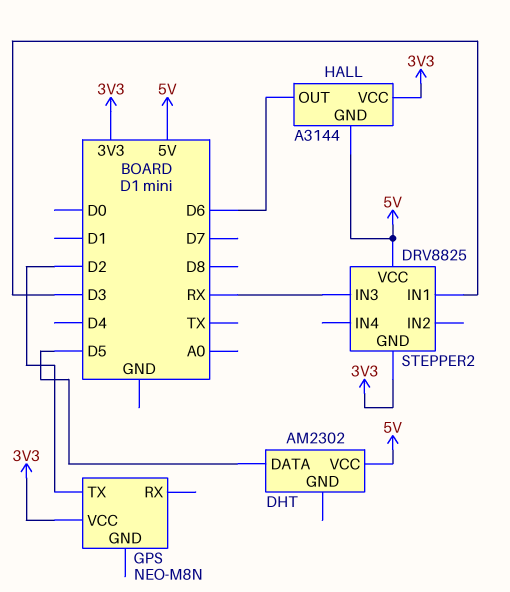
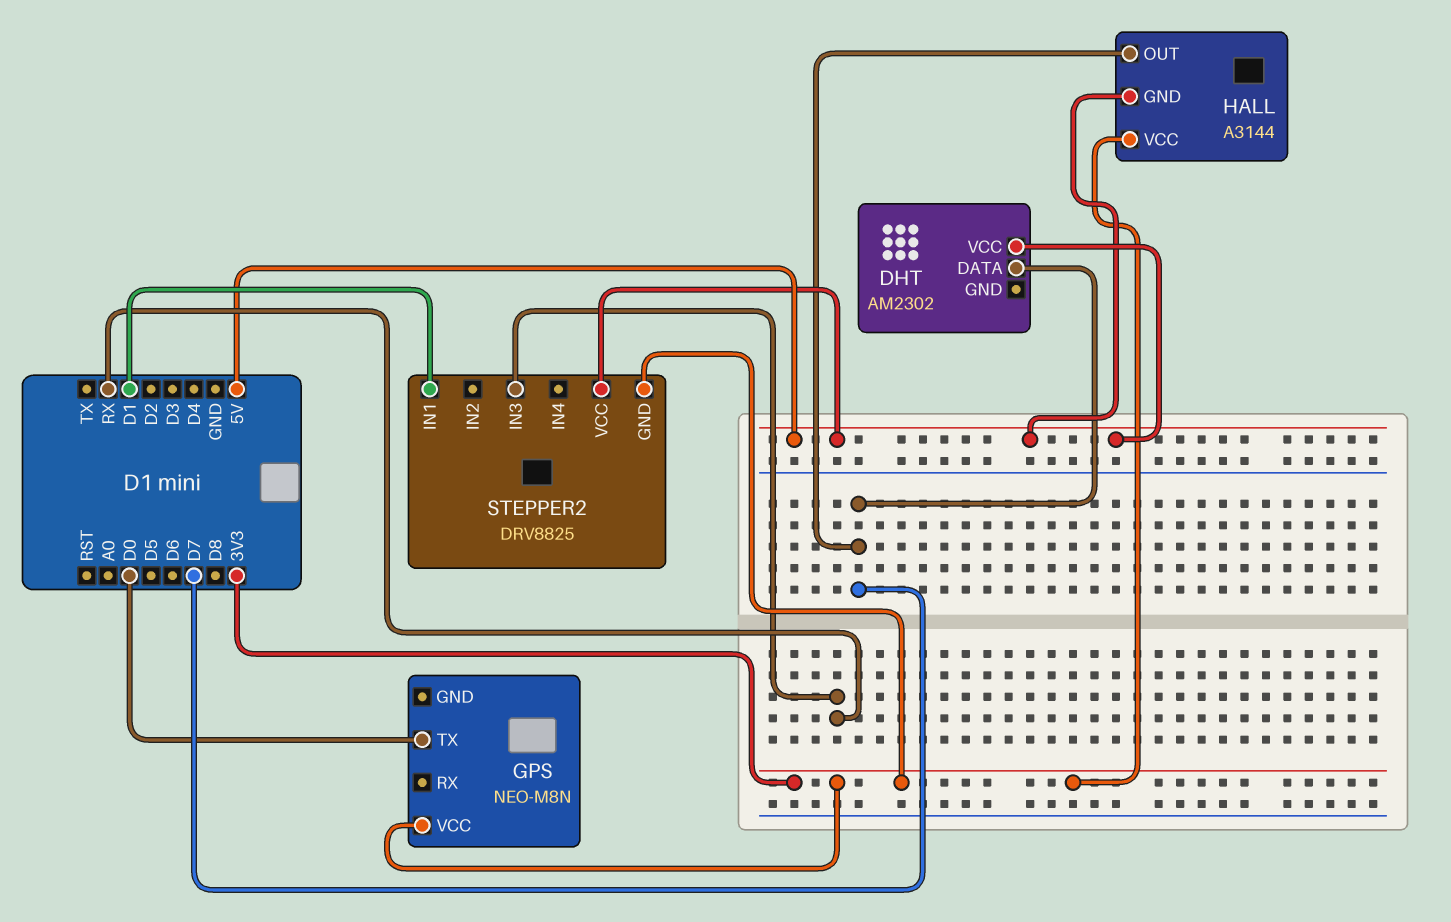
DHT pin DATA: D5 -> D7
GPS pin TX: D2 -> D0
HALL pin OUT: D6 -> D7
STEPPER2 pin IN1: D3 -> D1

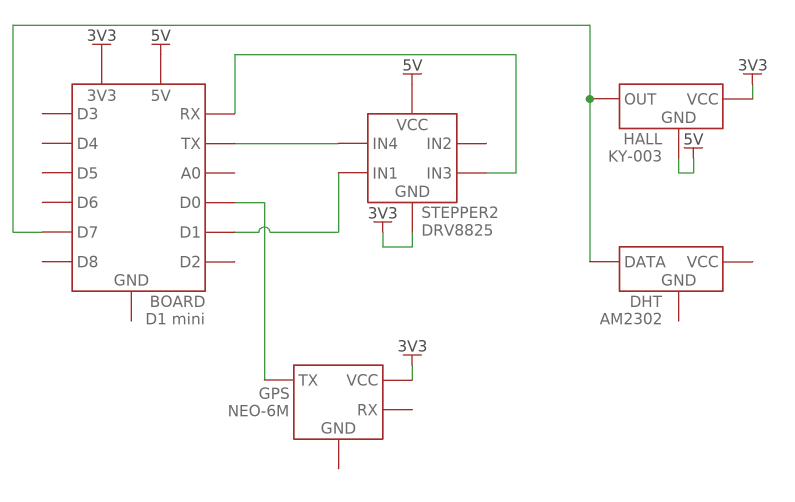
DHT pin VCC: 5V -> none
GPS: NEO-M8N -> NEO-6M
HALL: A3144 -> KY-003
STEPPER2 pin IN4: none -> TX

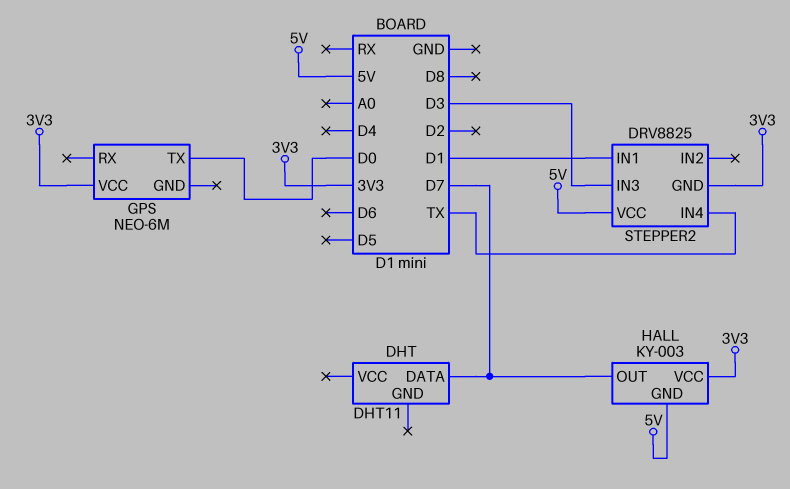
DHT: AM2302 -> DHT11
STEPPER2 pin IN3: RX -> D3

